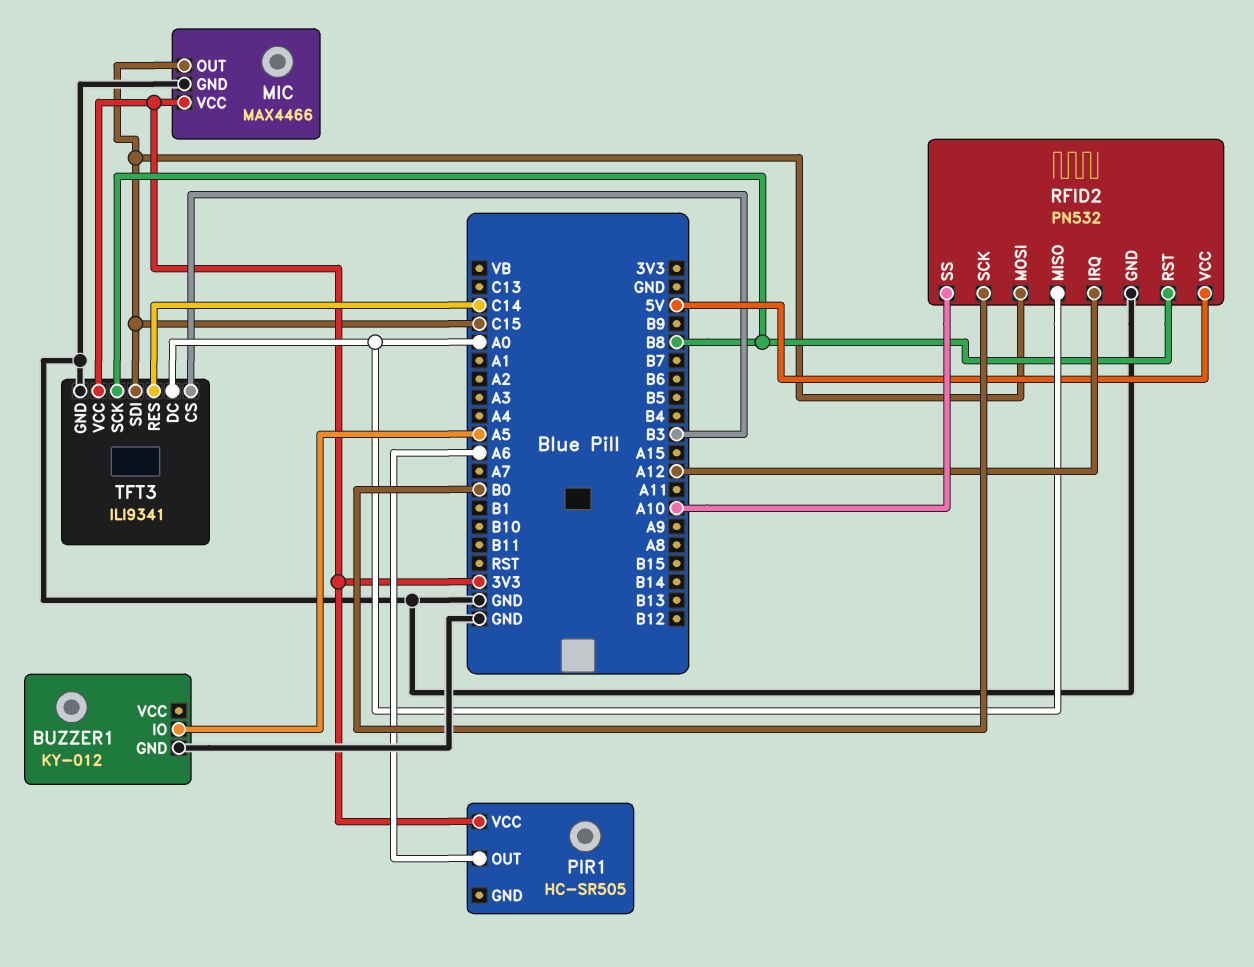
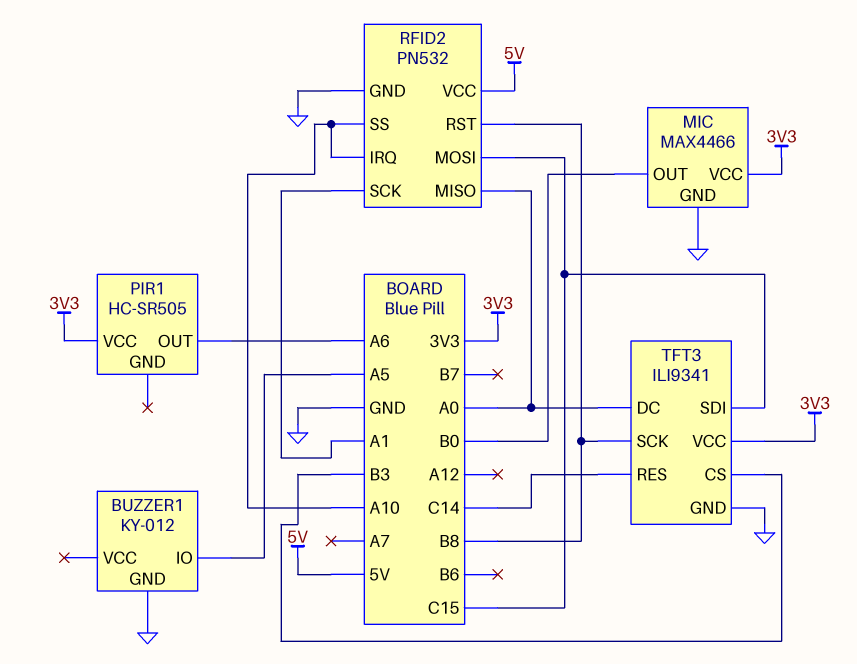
MIC pin OUT: C15 -> B0
RFID2 pin IRQ: A12 -> A10
RFID2 pin SCK: B0 -> A1

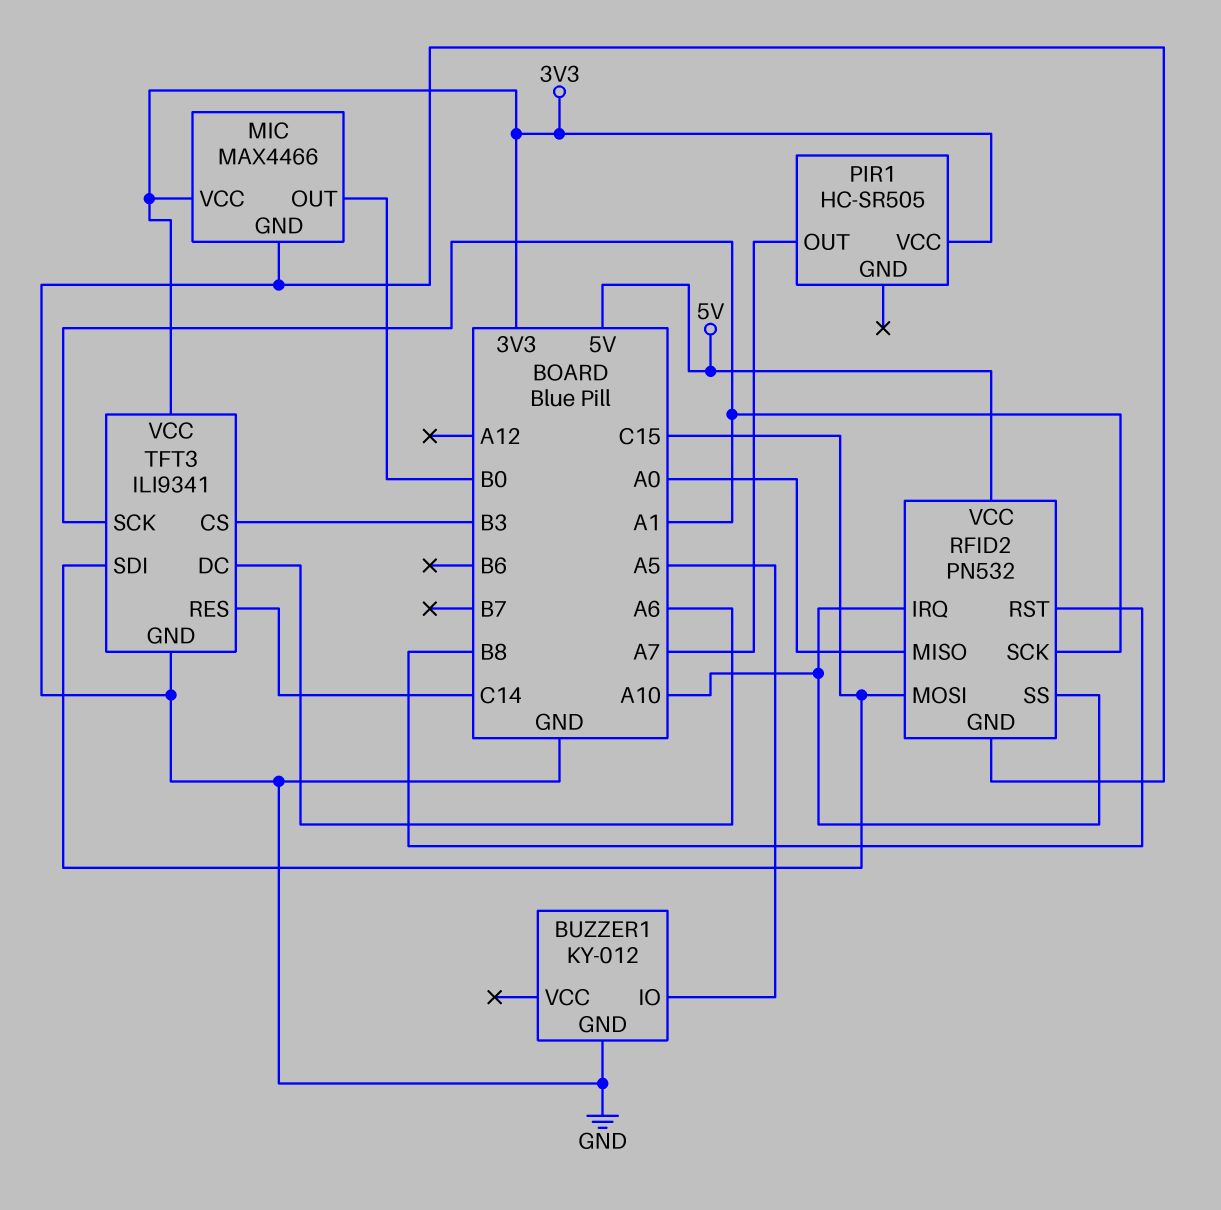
PIR1 pin OUT: A6 -> A7
TFT3 pin DC: A0 -> A6
TFT3 pin SCK: B8 -> A1

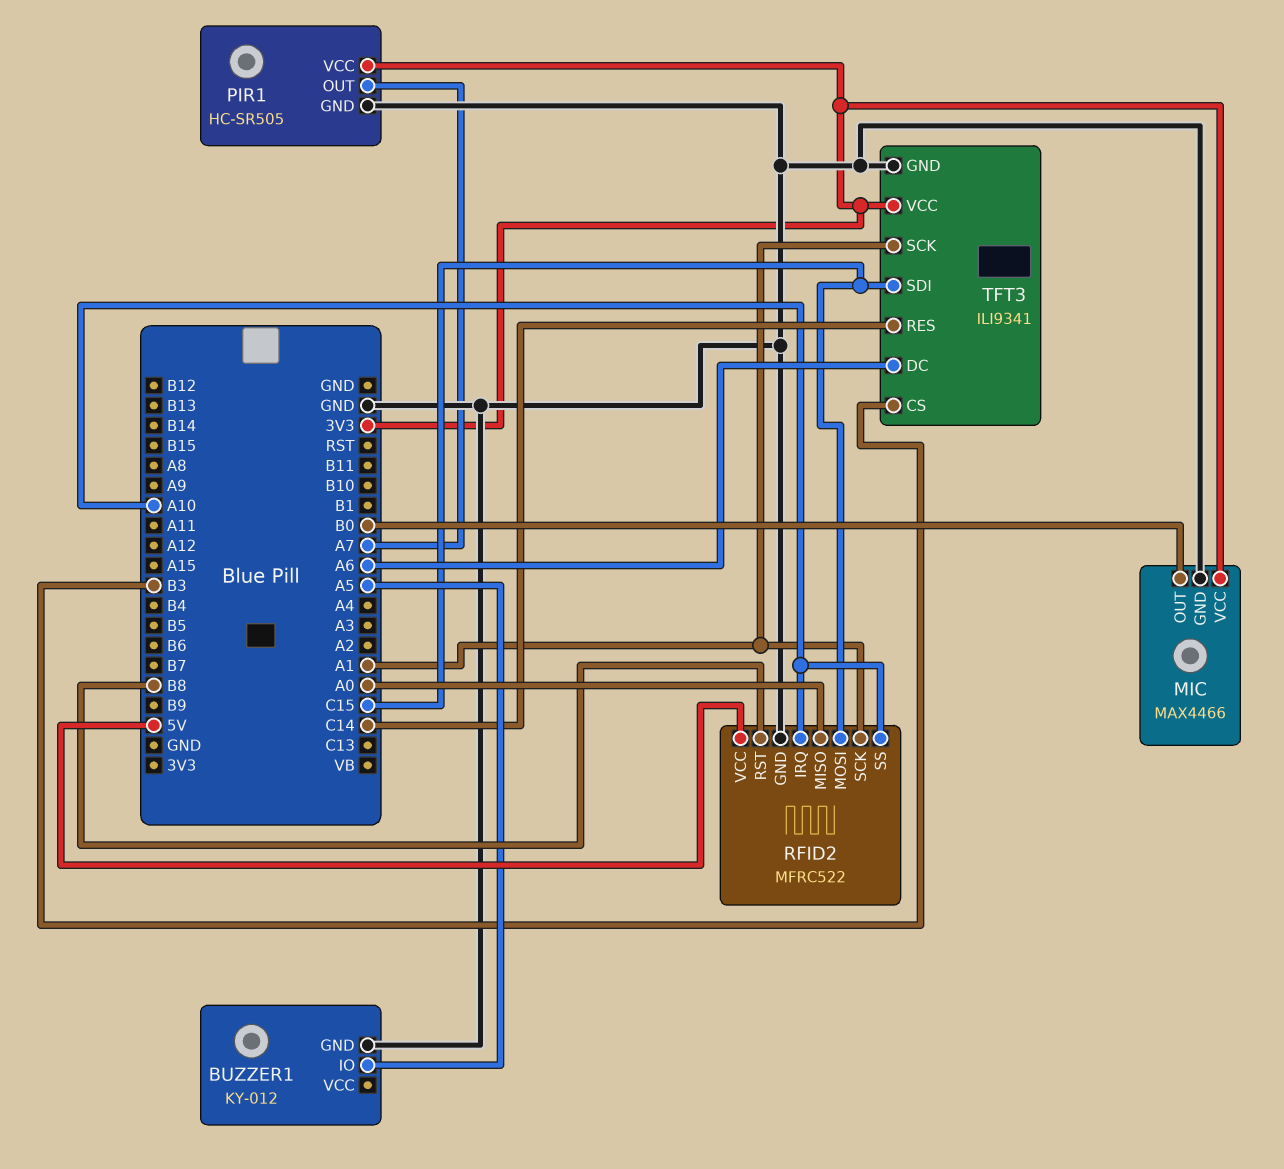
PIR1 pin GND: none -> GND
RFID2: PN532 -> MFRC522

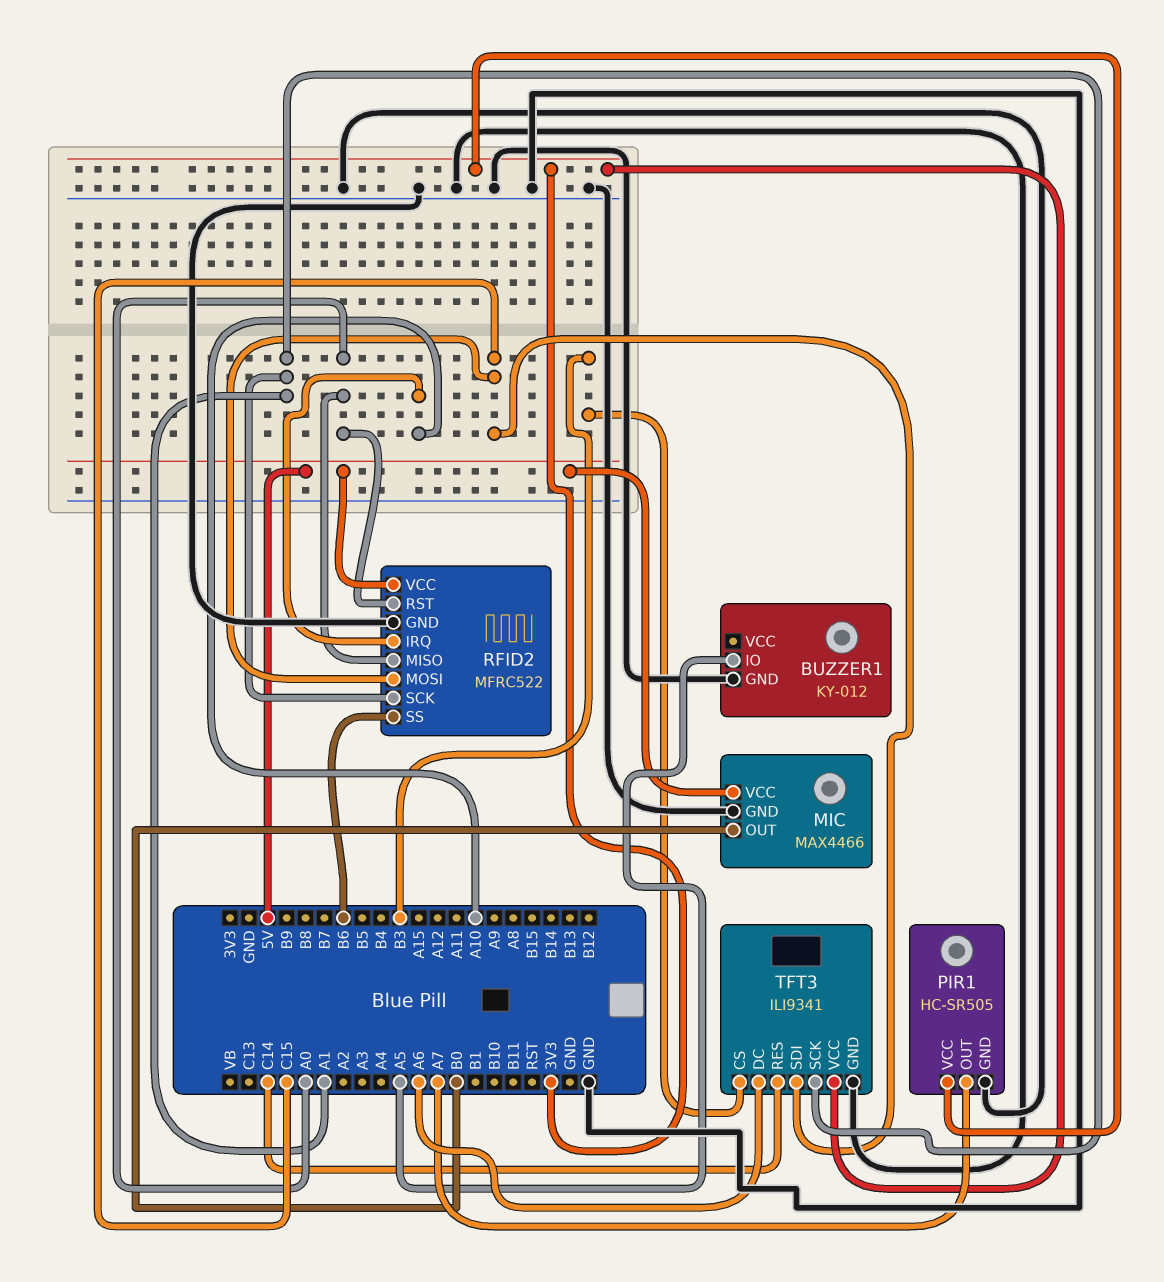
MIC pin VCC: 3V3 -> 5V
RFID2 pin RST: B8 -> A0
RFID2 pin SS: A10 -> B6

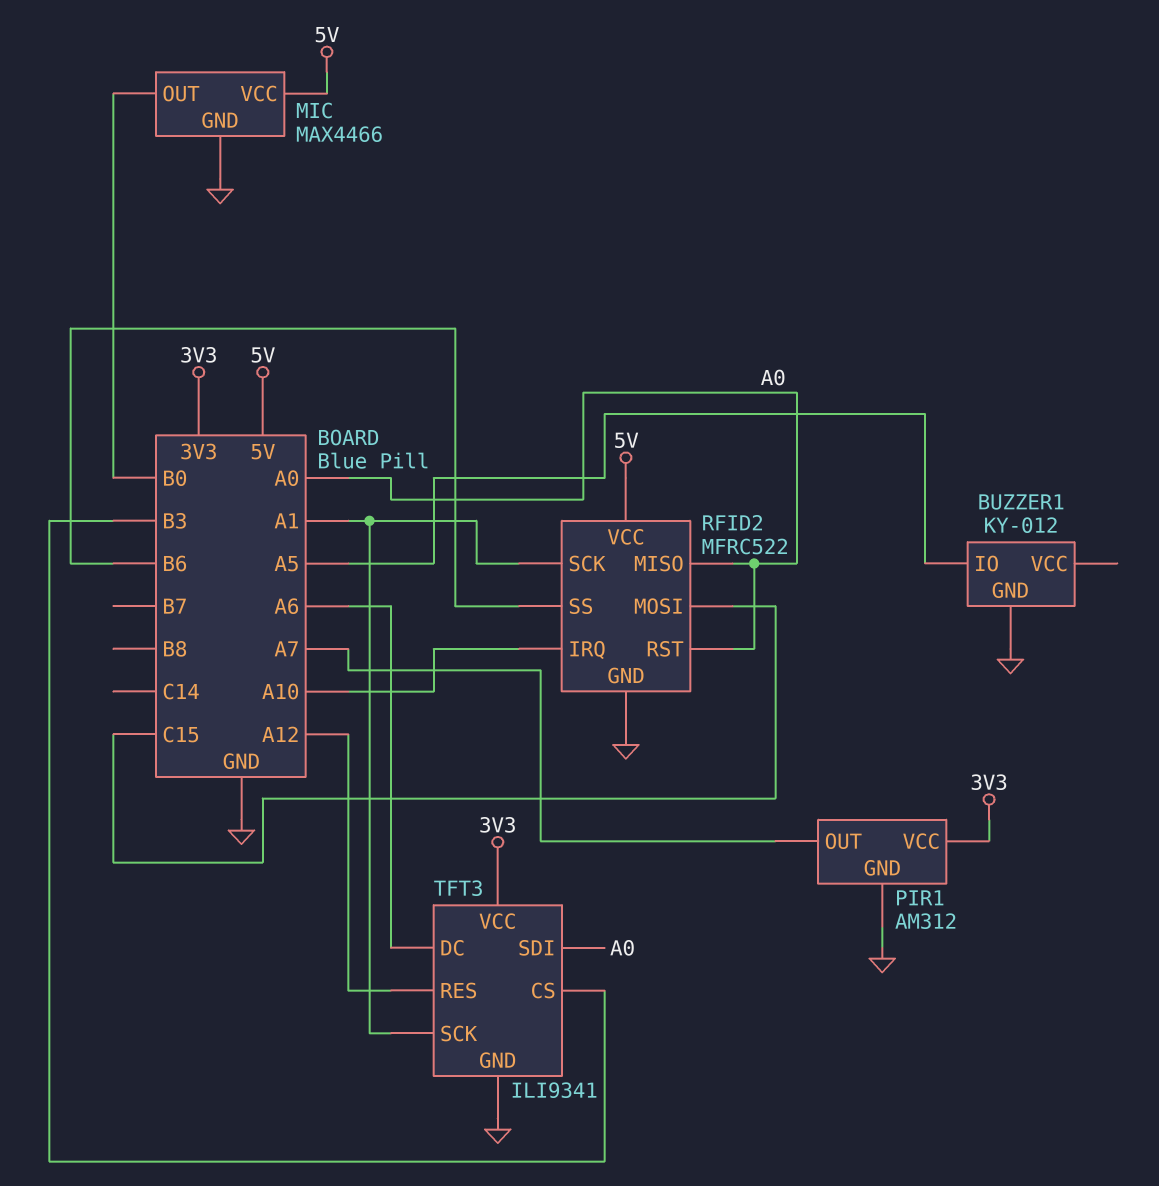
PIR1: HC-SR505 -> AM312
TFT3 pin RES: C14 -> A12
TFT3 pin SDI: C15 -> A0

